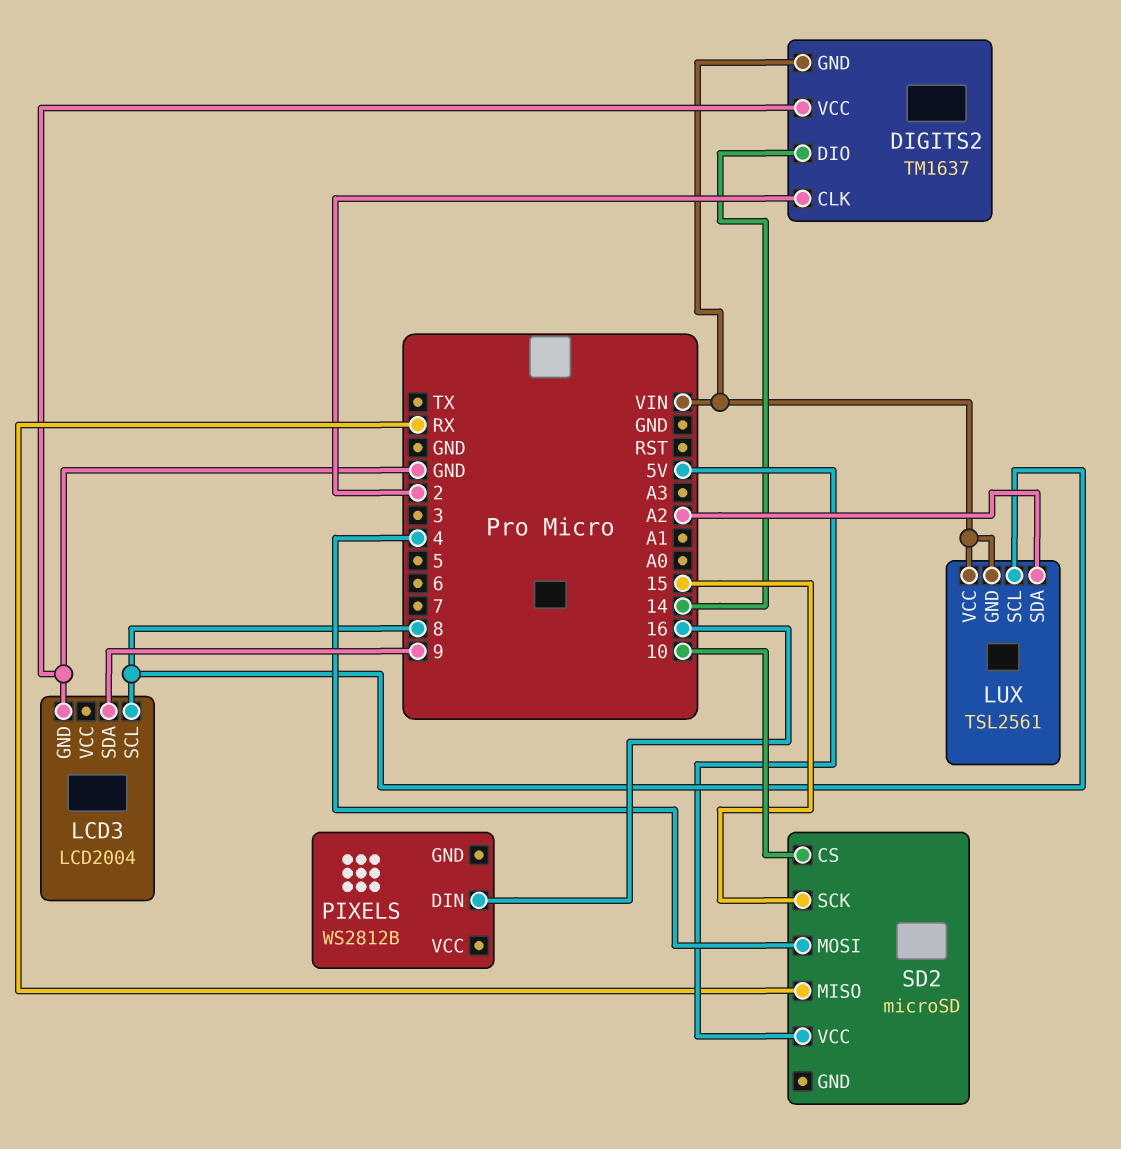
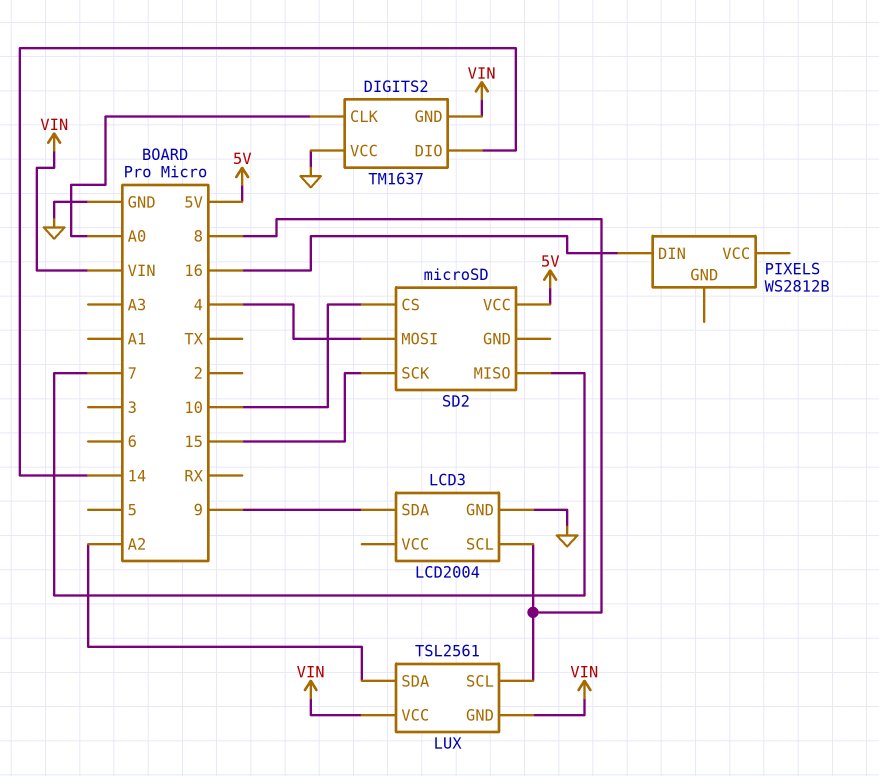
DIGITS2 pin CLK: 2 -> A0
SD2 pin MISO: RX -> 7

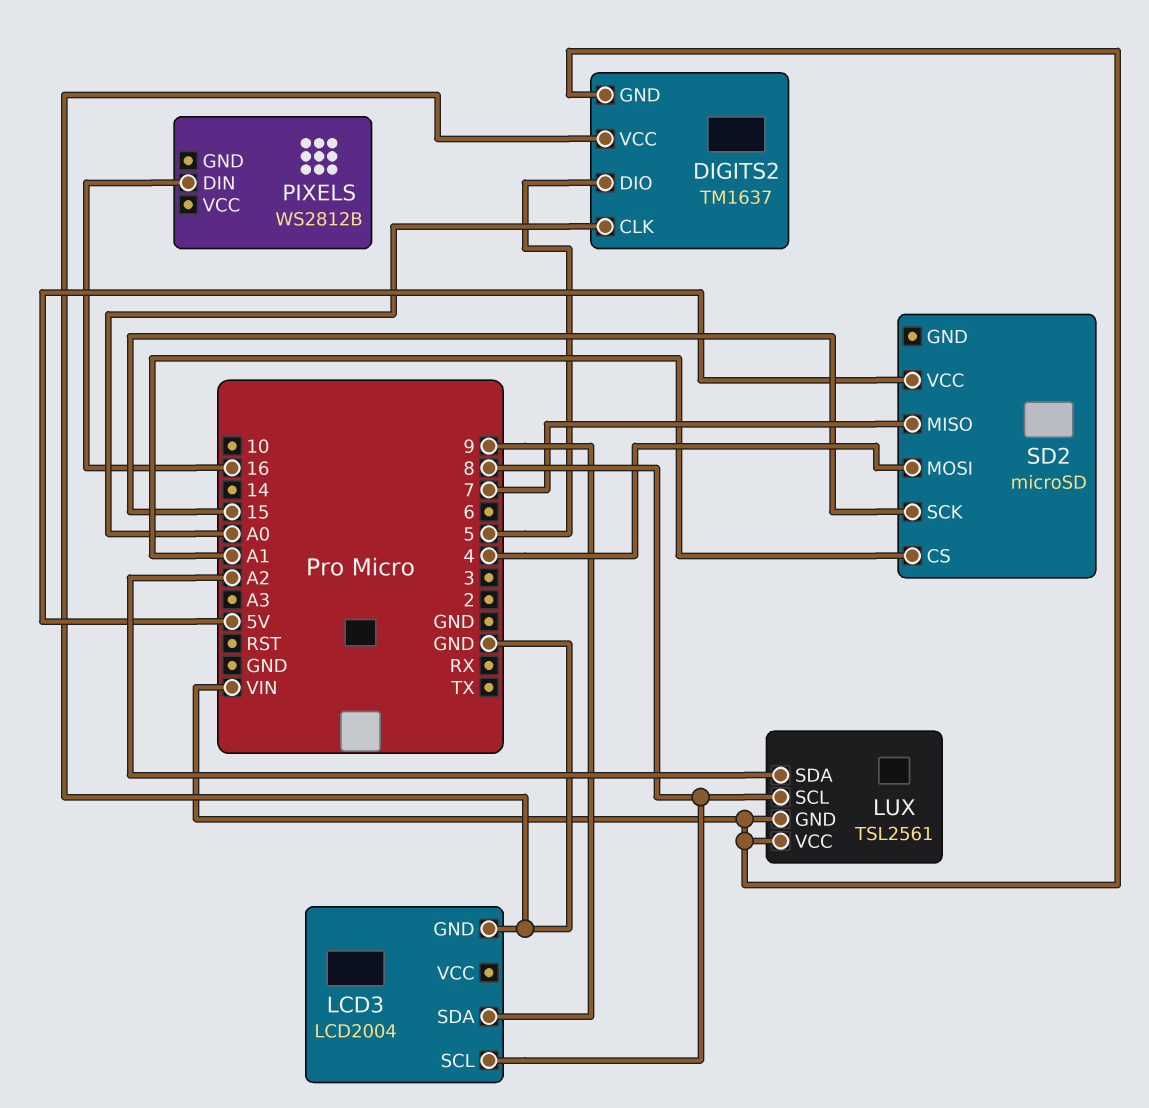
DIGITS2 pin DIO: 14 -> 5
SD2 pin CS: 10 -> A1

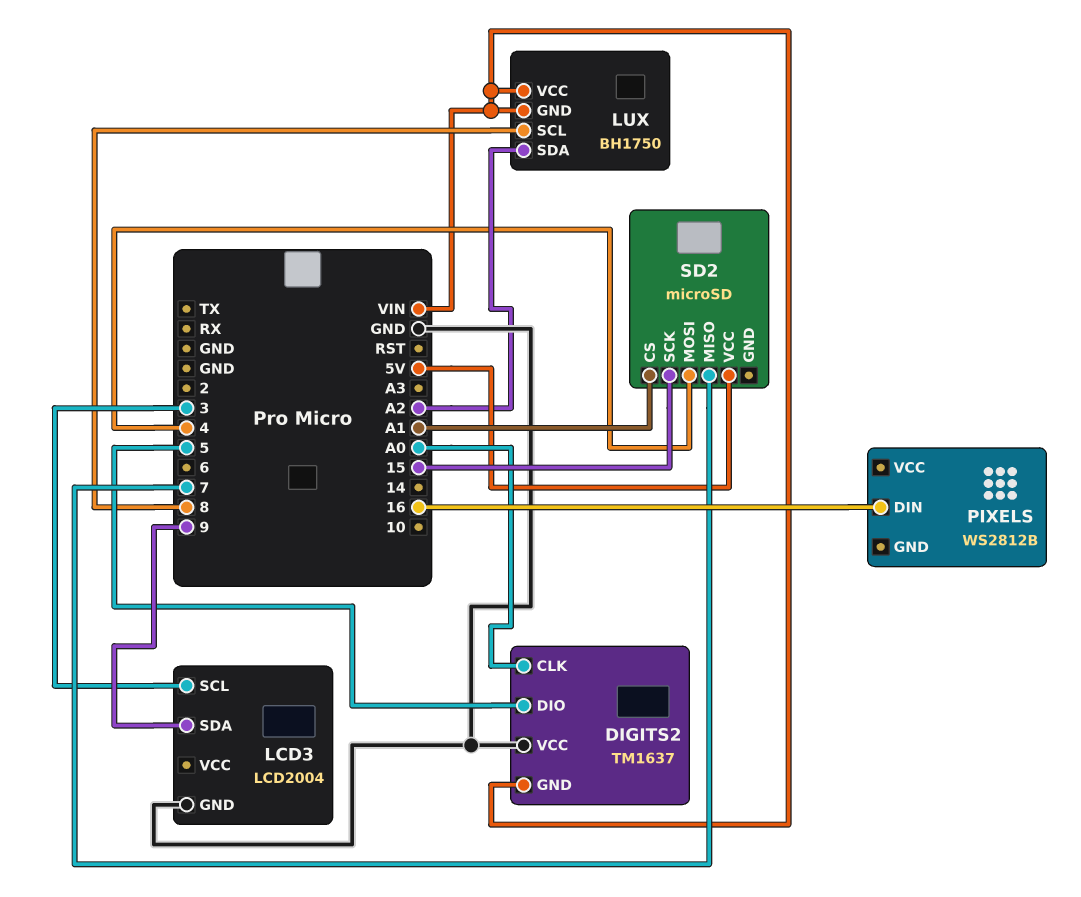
LCD3 pin SCL: 8 -> 3
LUX: TSL2561 -> BH1750

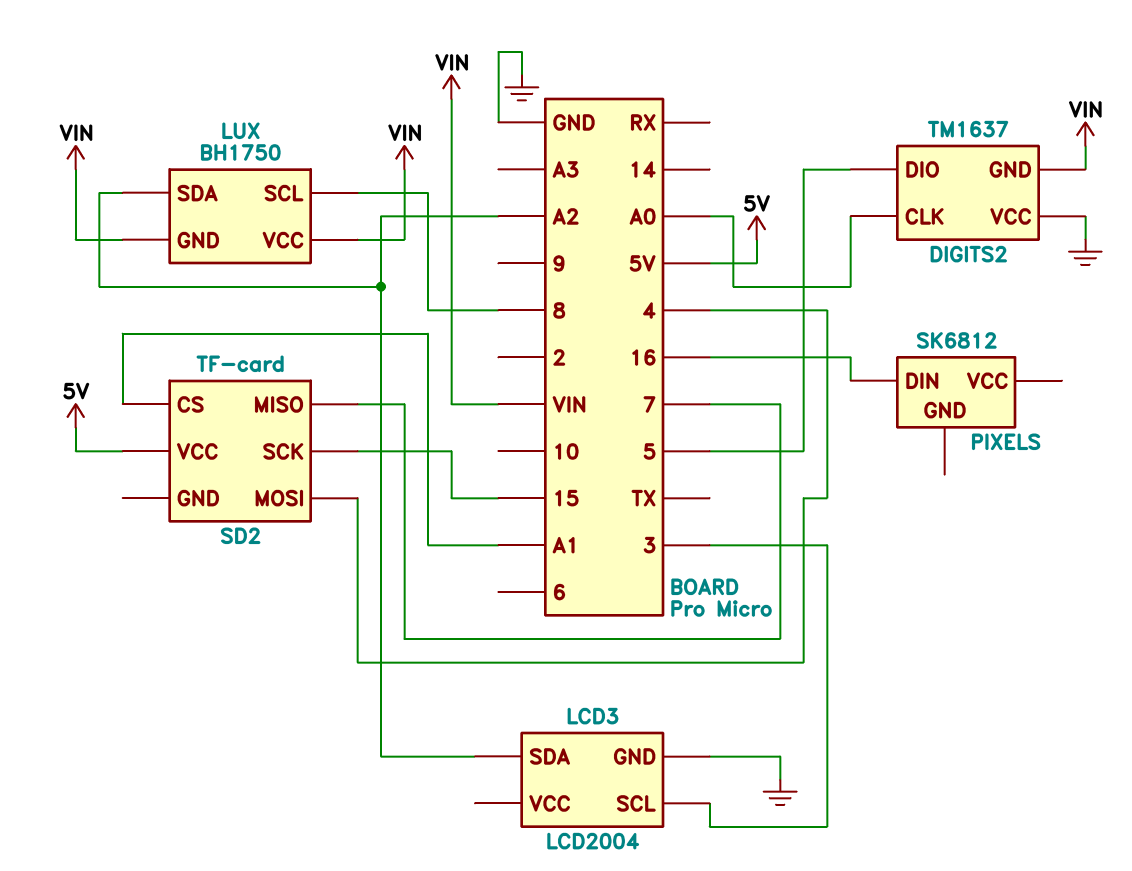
LCD3 pin SDA: 9 -> A2
PIXELS: WS2812B -> SK6812
SD2: microSD -> TF-card

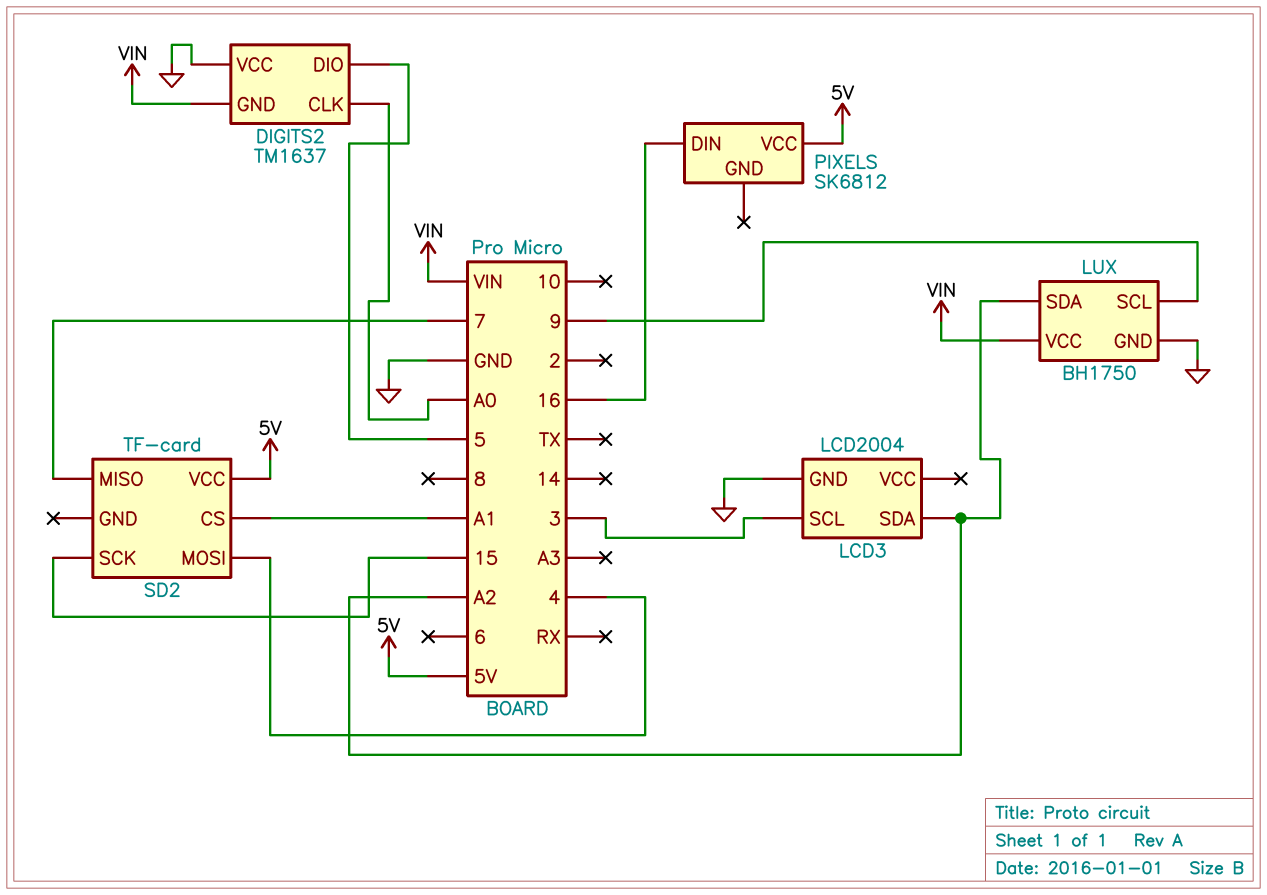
LUX pin GND: VIN -> GND
LUX pin SCL: 8 -> 9
PIXELS pin VCC: none -> 5V

